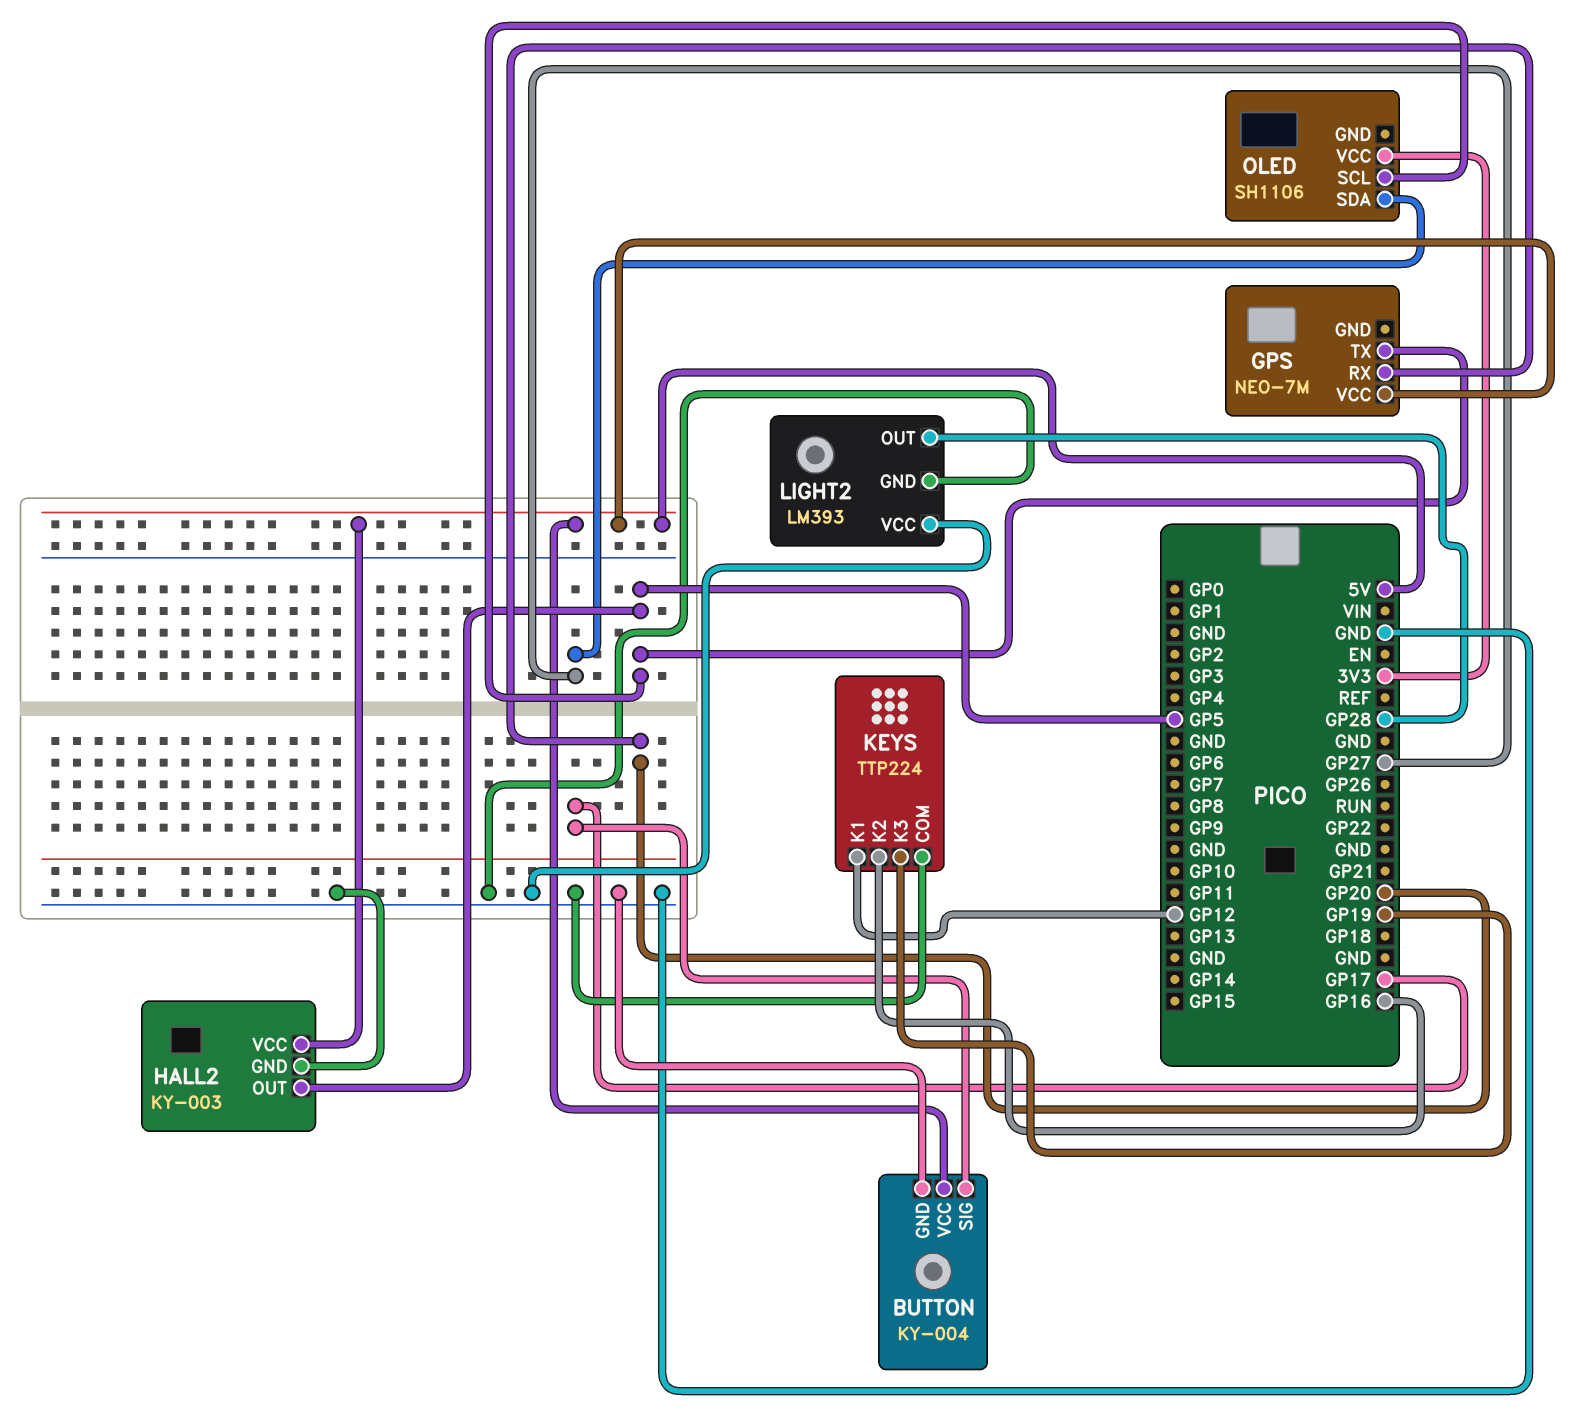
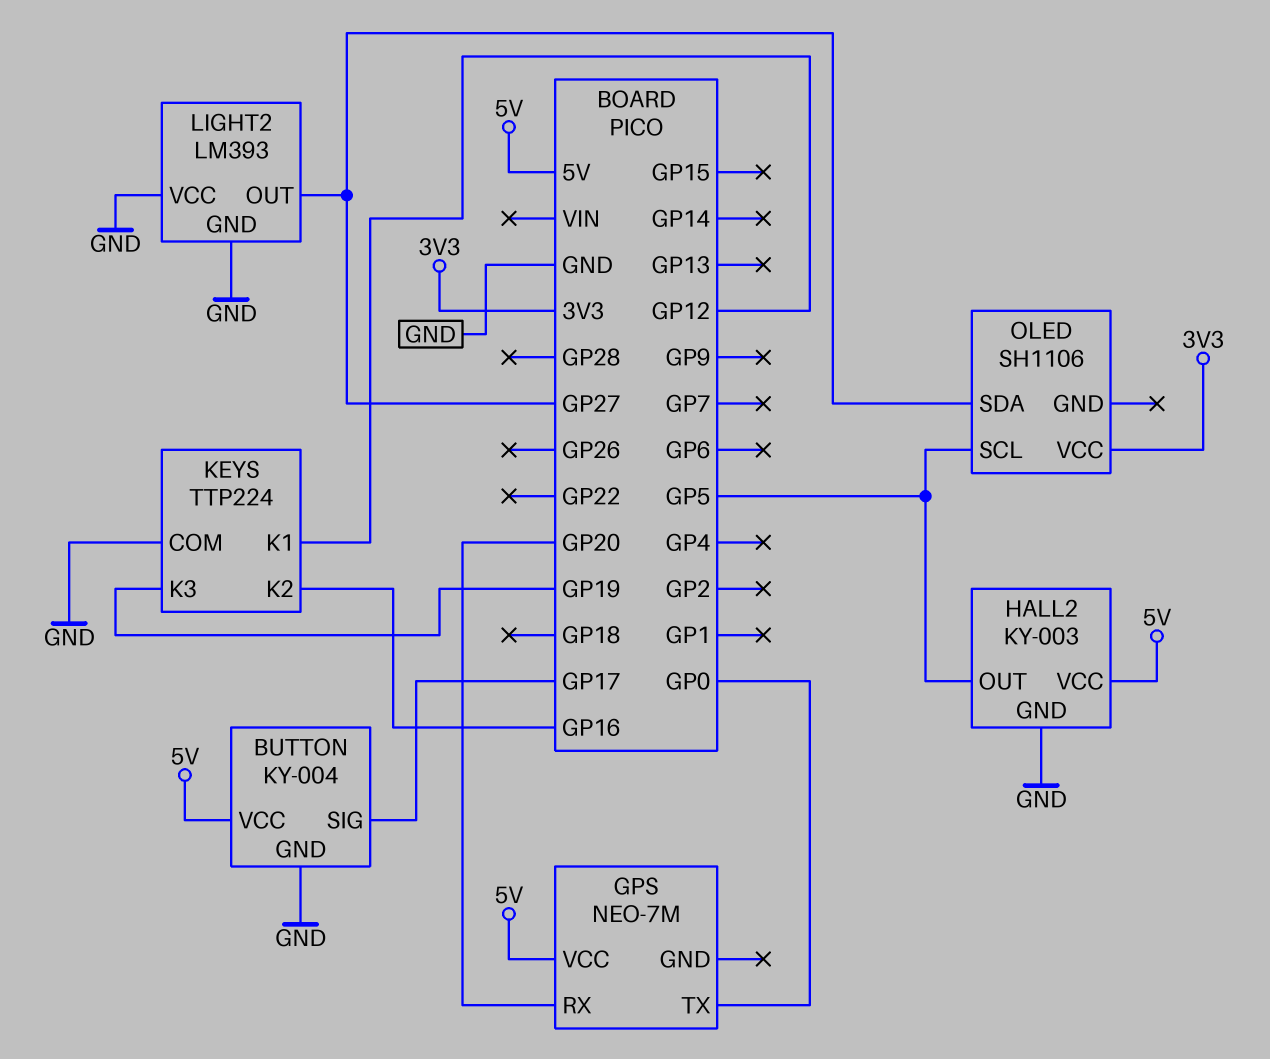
GPS pin TX: GP5 -> GP0
LIGHT2 pin OUT: GP28 -> GP27

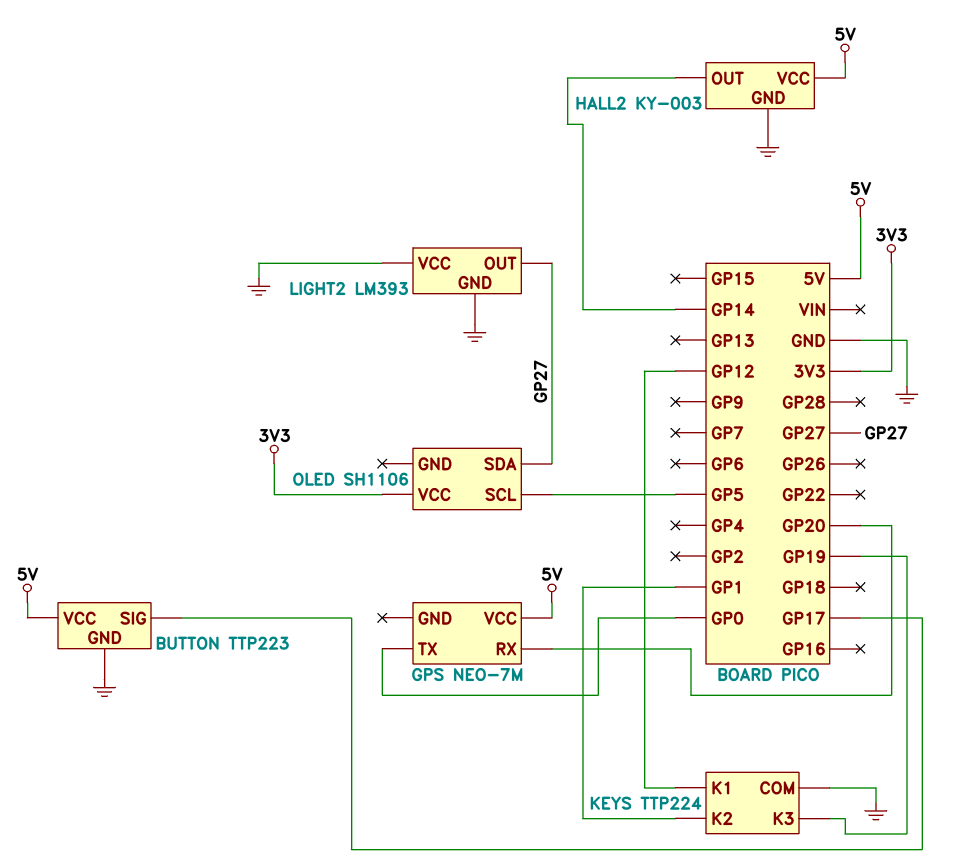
BUTTON: KY-004 -> TTP223
HALL2 pin OUT: GP5 -> GP14
KEYS pin K2: GP16 -> GP1

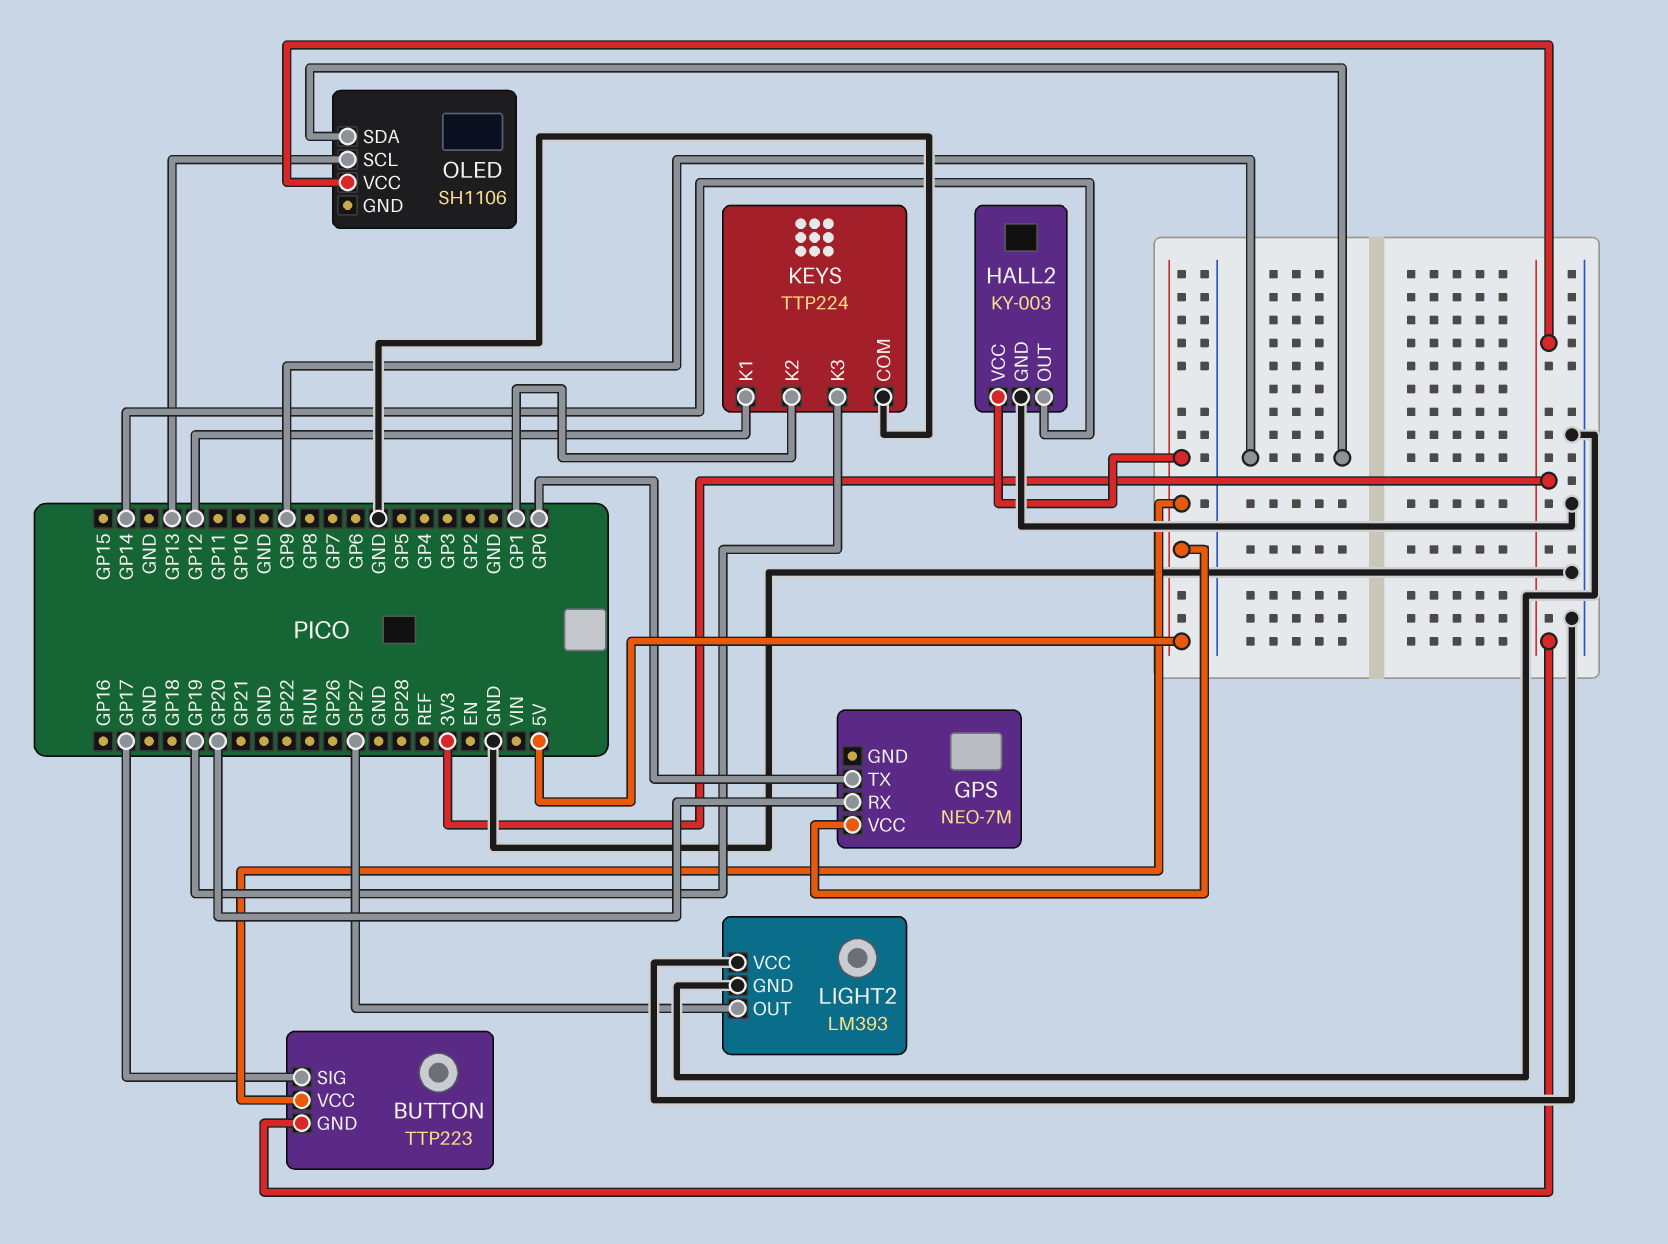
BUTTON pin GND: GND -> 3V3
OLED pin SCL: GP5 -> GP13
OLED pin SDA: GP27 -> GP9

